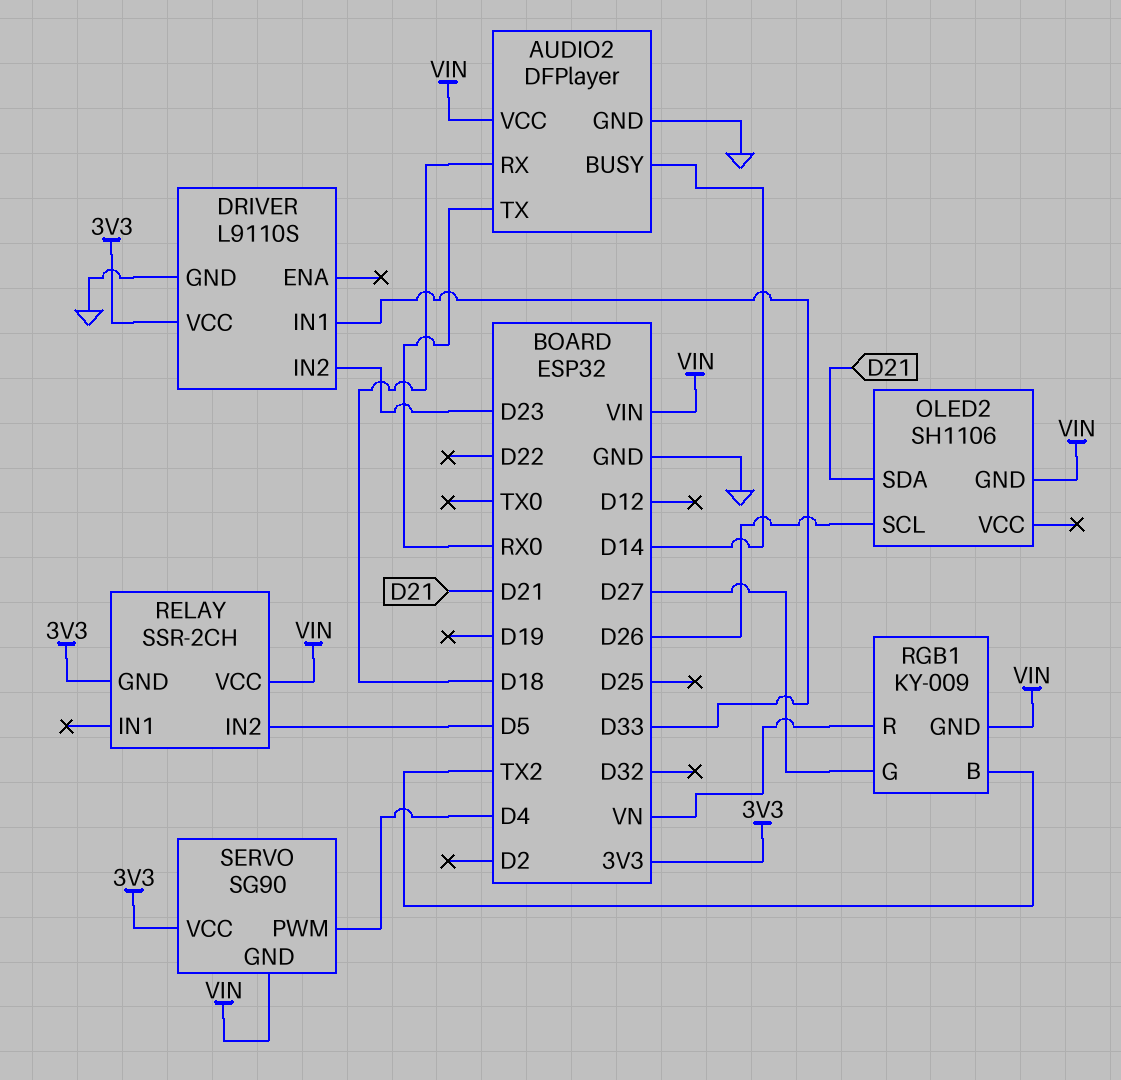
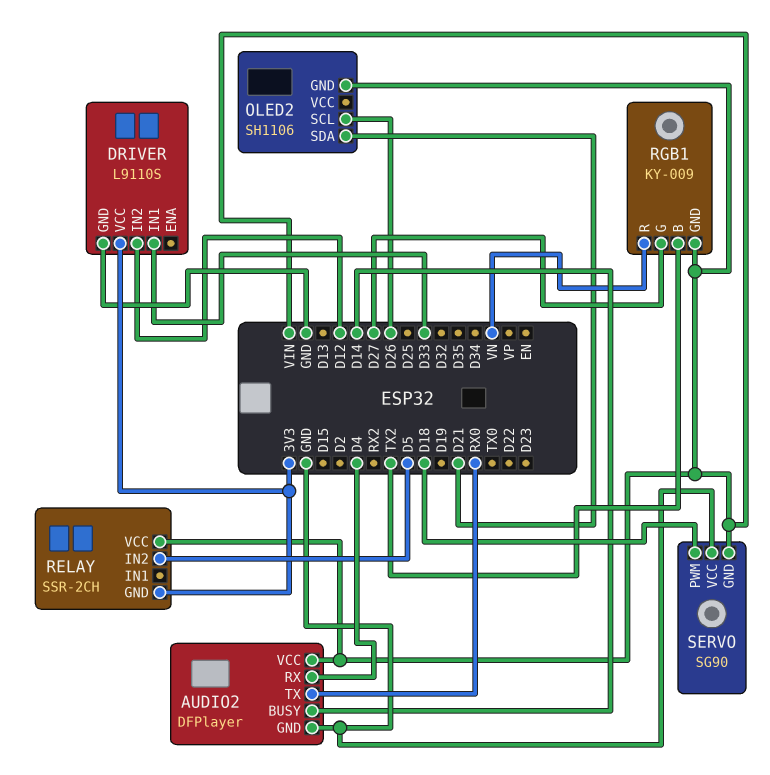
AUDIO2 pin RX: D18 -> D4
DRIVER pin IN2: D23 -> D12
SERVO pin PWM: D4 -> D18
SERVO pin VCC: 3V3 -> GND

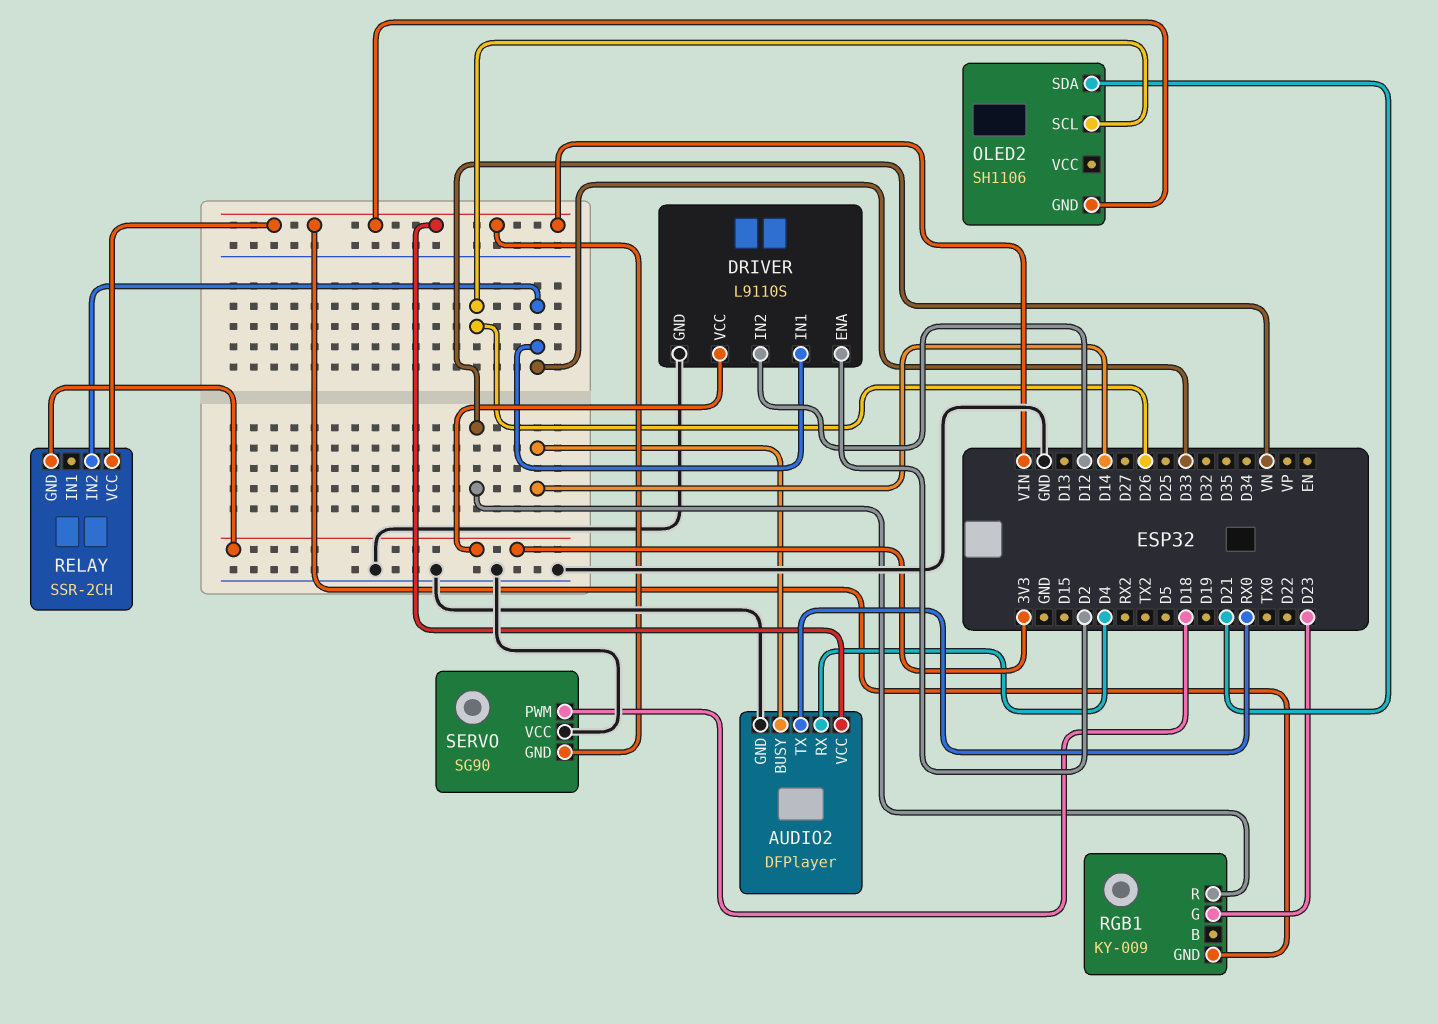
DRIVER pin ENA: none -> D2
RELAY pin IN2: D5 -> D33
RGB1 pin B: TX2 -> none
RGB1 pin G: D27 -> D23

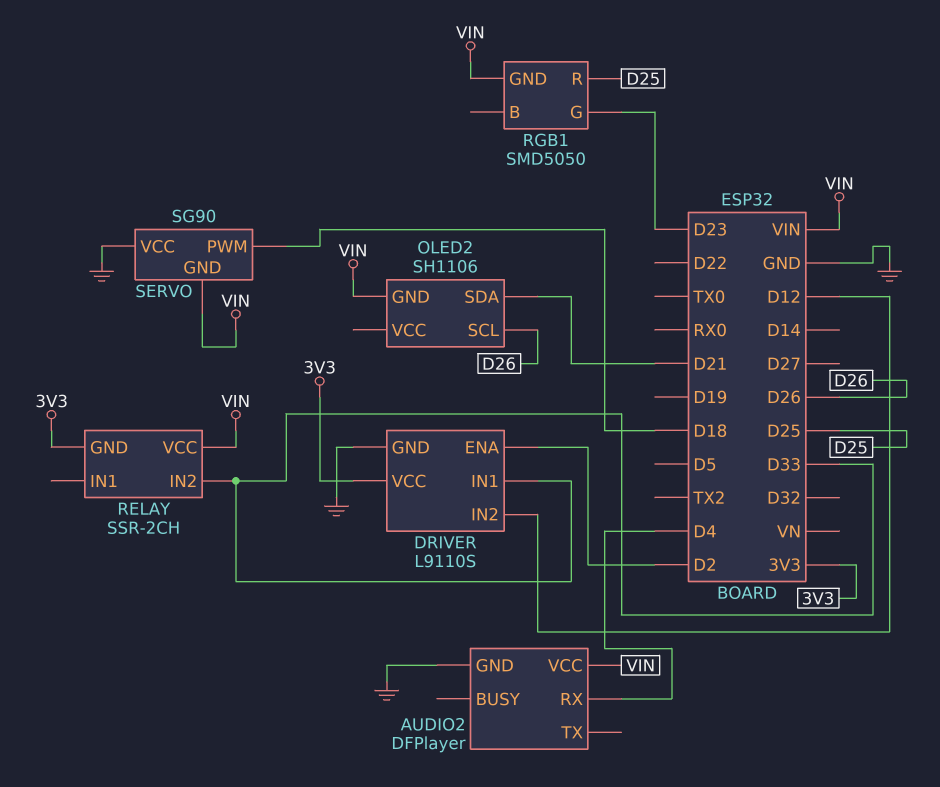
AUDIO2 pin BUSY: D14 -> none
AUDIO2 pin TX: RX0 -> none
RGB1: KY-009 -> SMD5050
RGB1 pin R: VN -> D25

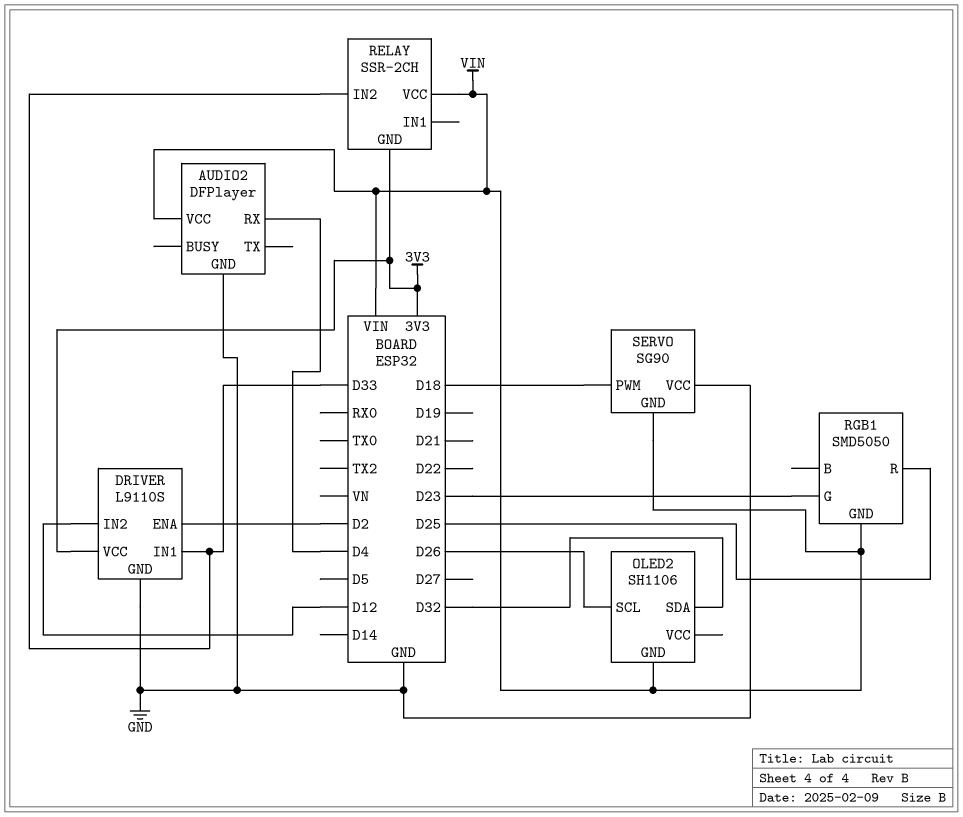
OLED2 pin SDA: D21 -> D32

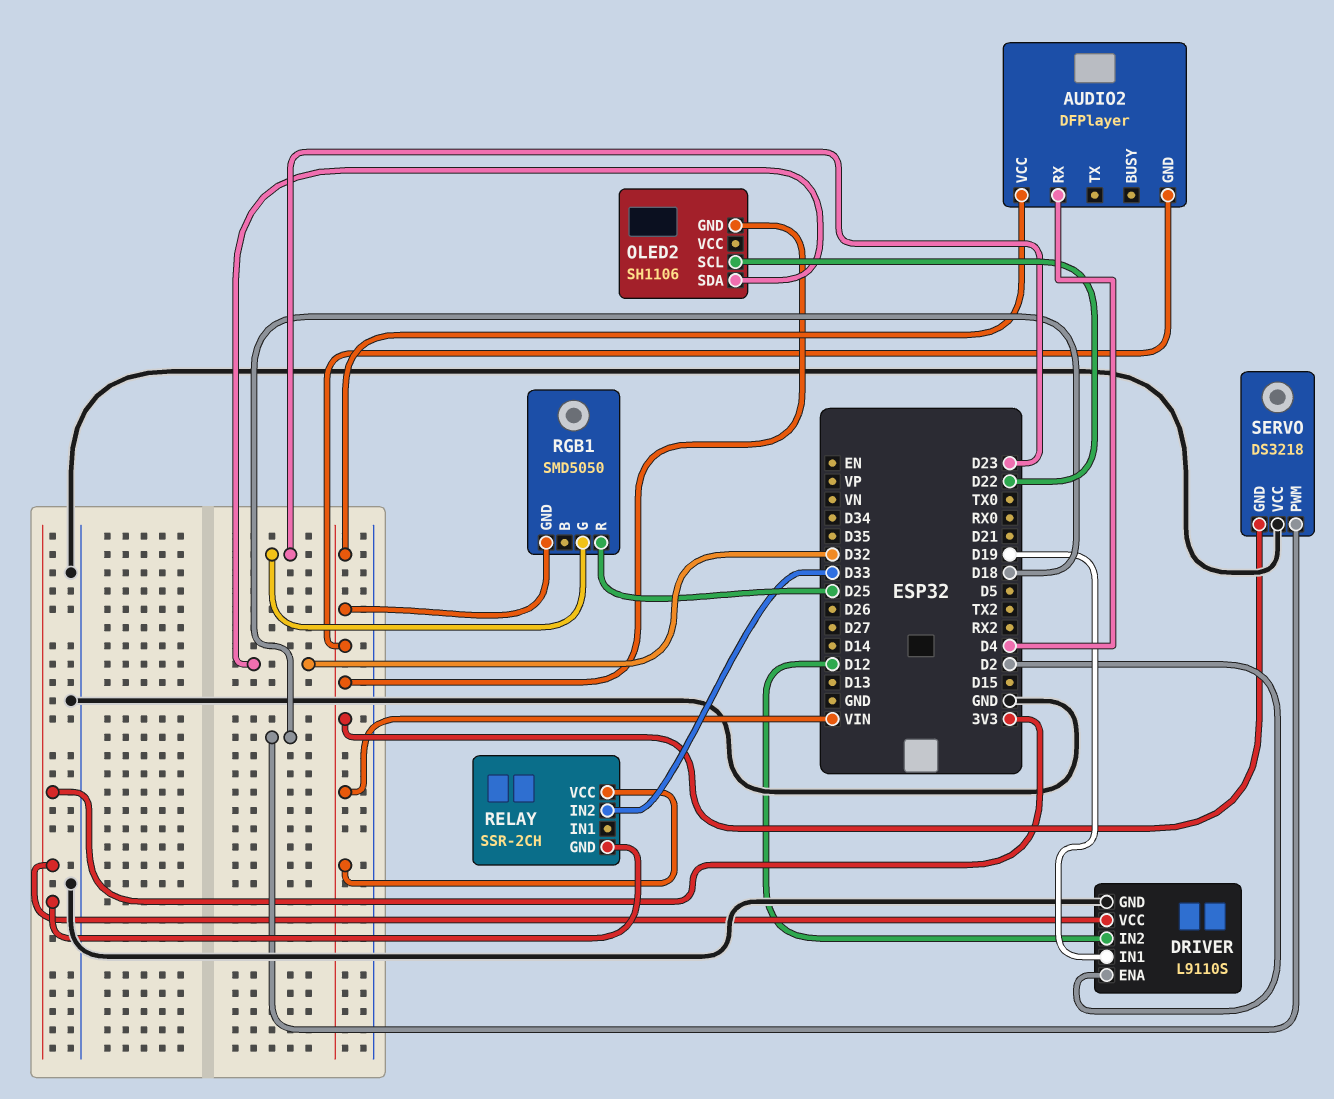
AUDIO2 pin GND: GND -> VIN
DRIVER pin IN1: D33 -> D19
OLED2 pin SCL: D26 -> D22
SERVO: SG90 -> DS3218

